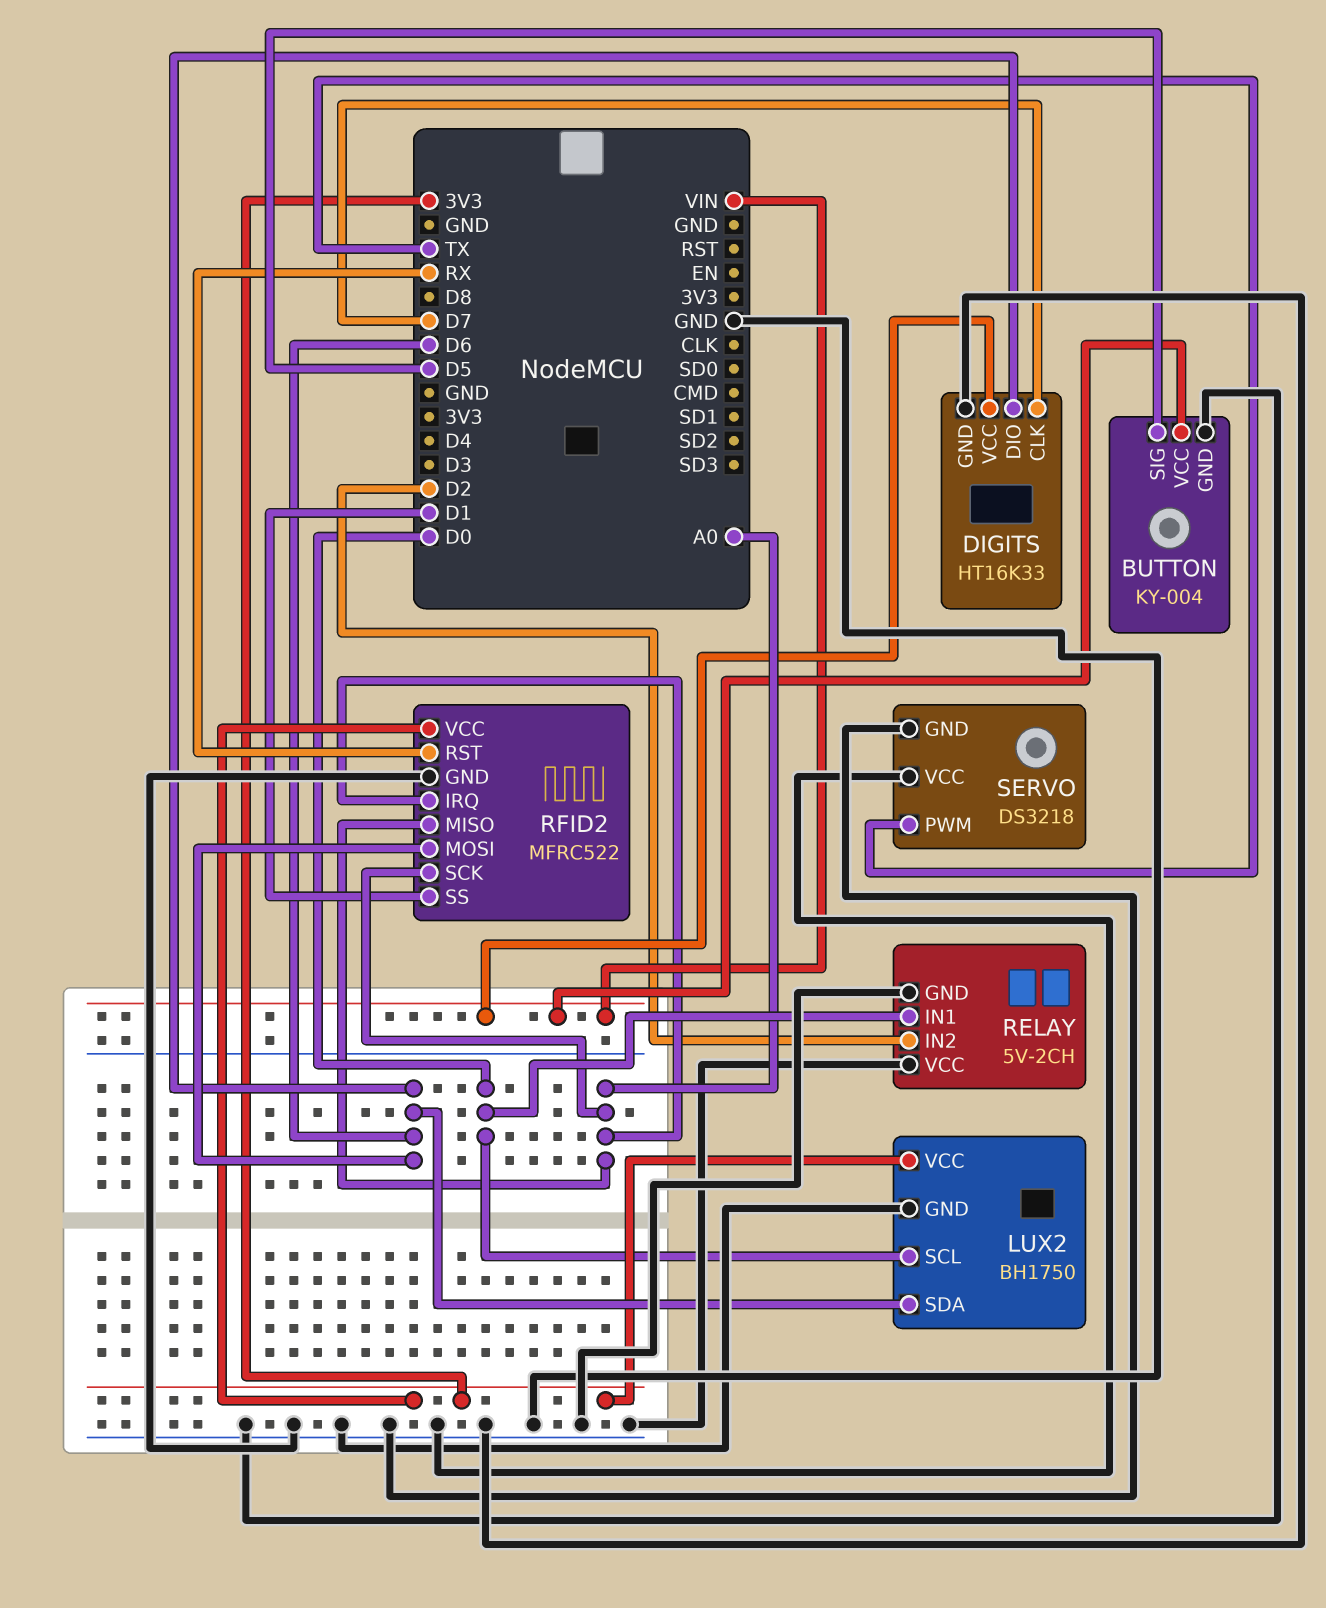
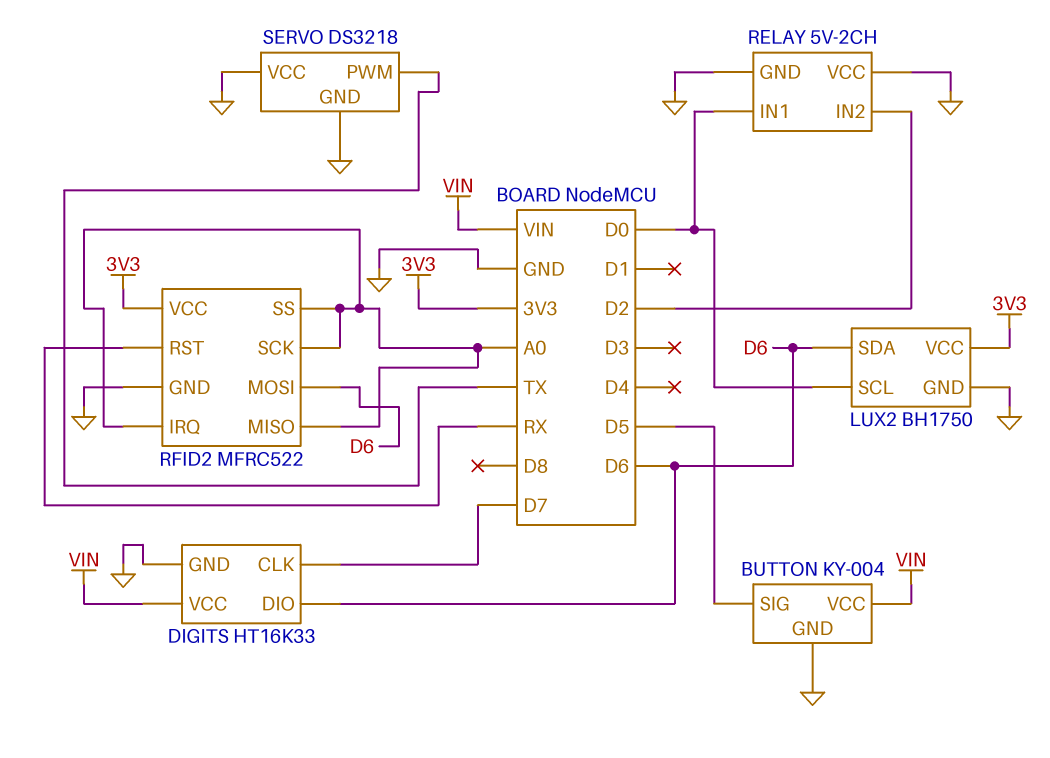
RFID2 pin SS: D1 -> A0

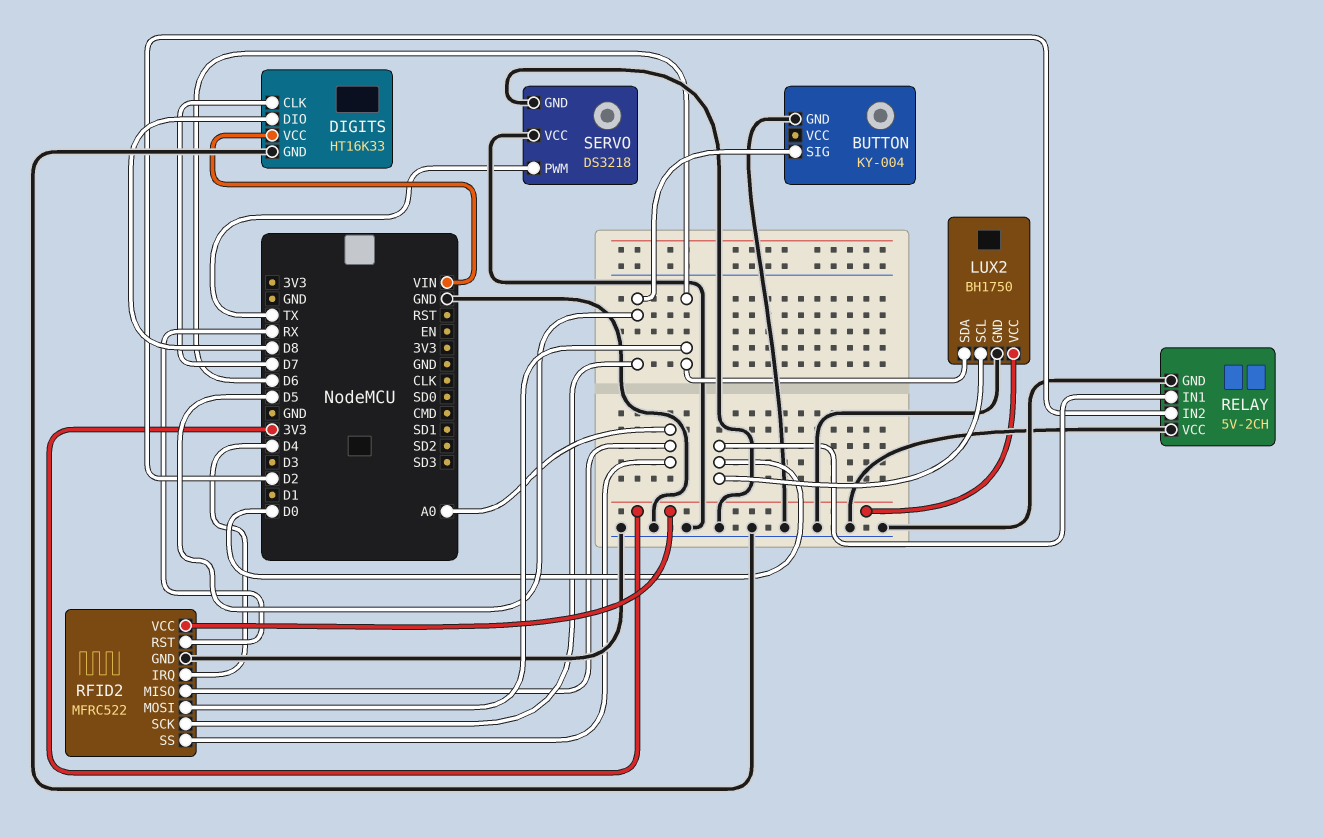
BUTTON pin VCC: VIN -> none
DIGITS pin DIO: D6 -> D8
RFID2 pin IRQ: A0 -> D4
RFID2 pin SCK: A0 -> D5

